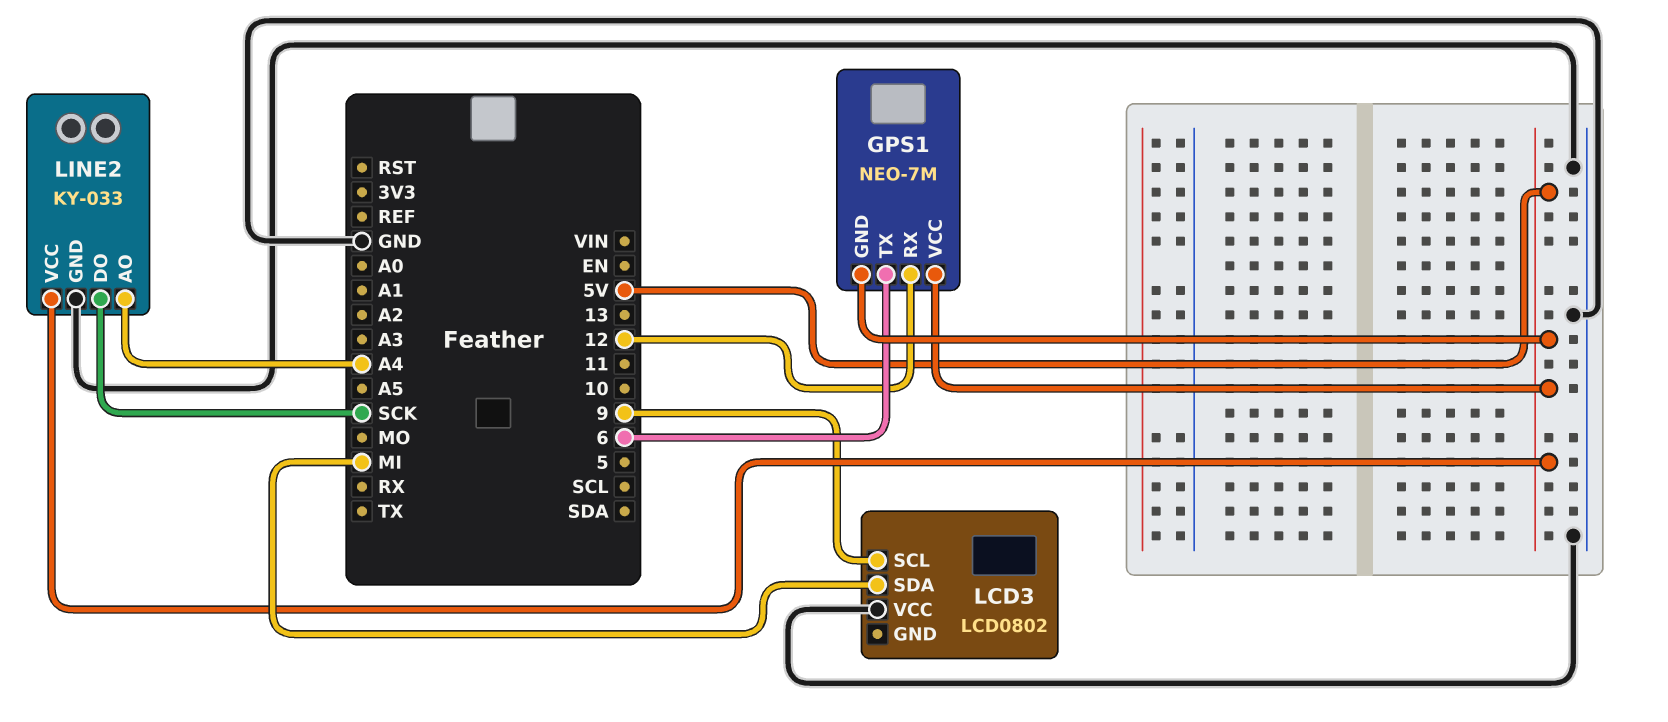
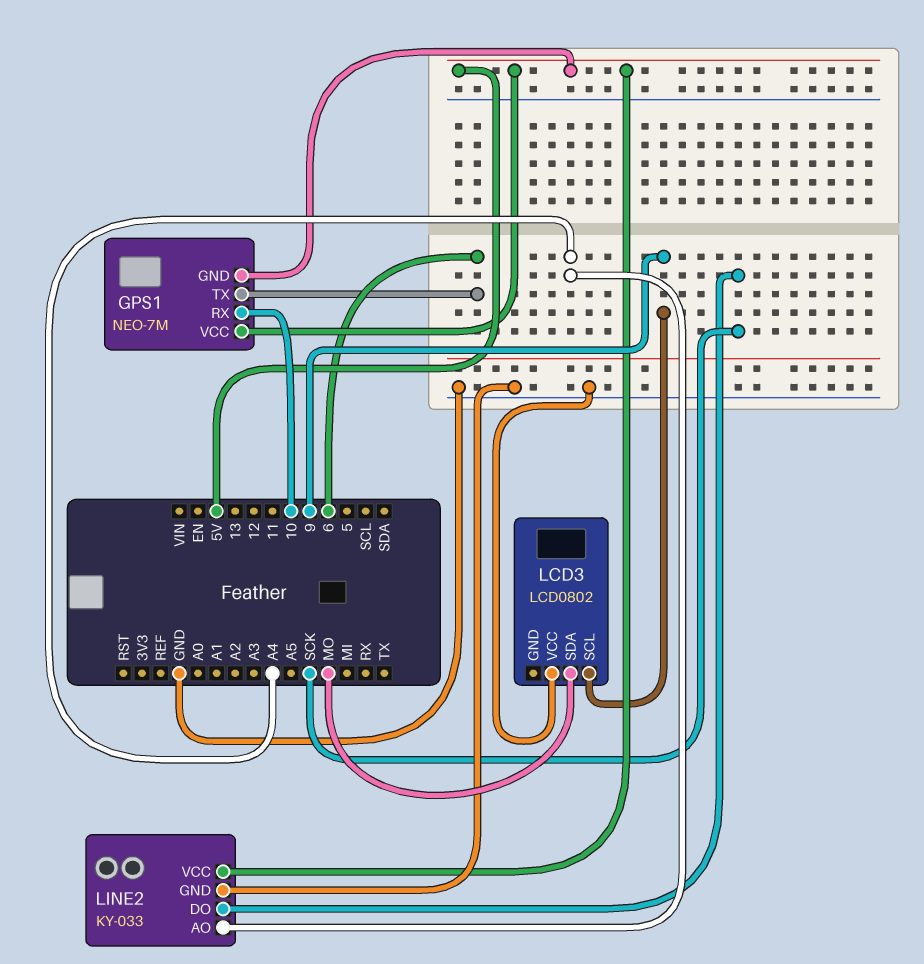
GPS1 pin RX: 12 -> 10
LCD3 pin SDA: MI -> MO

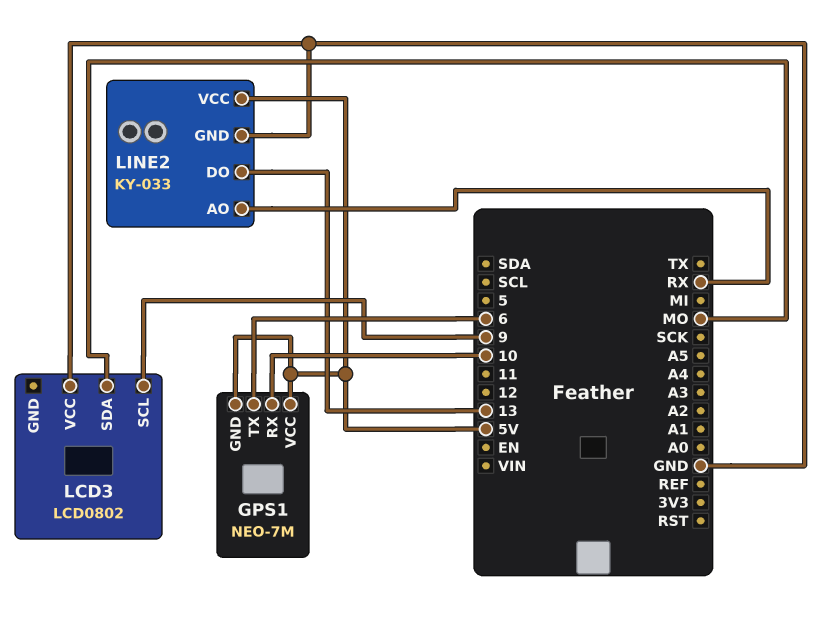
LINE2 pin AO: A4 -> RX
LINE2 pin DO: SCK -> 13

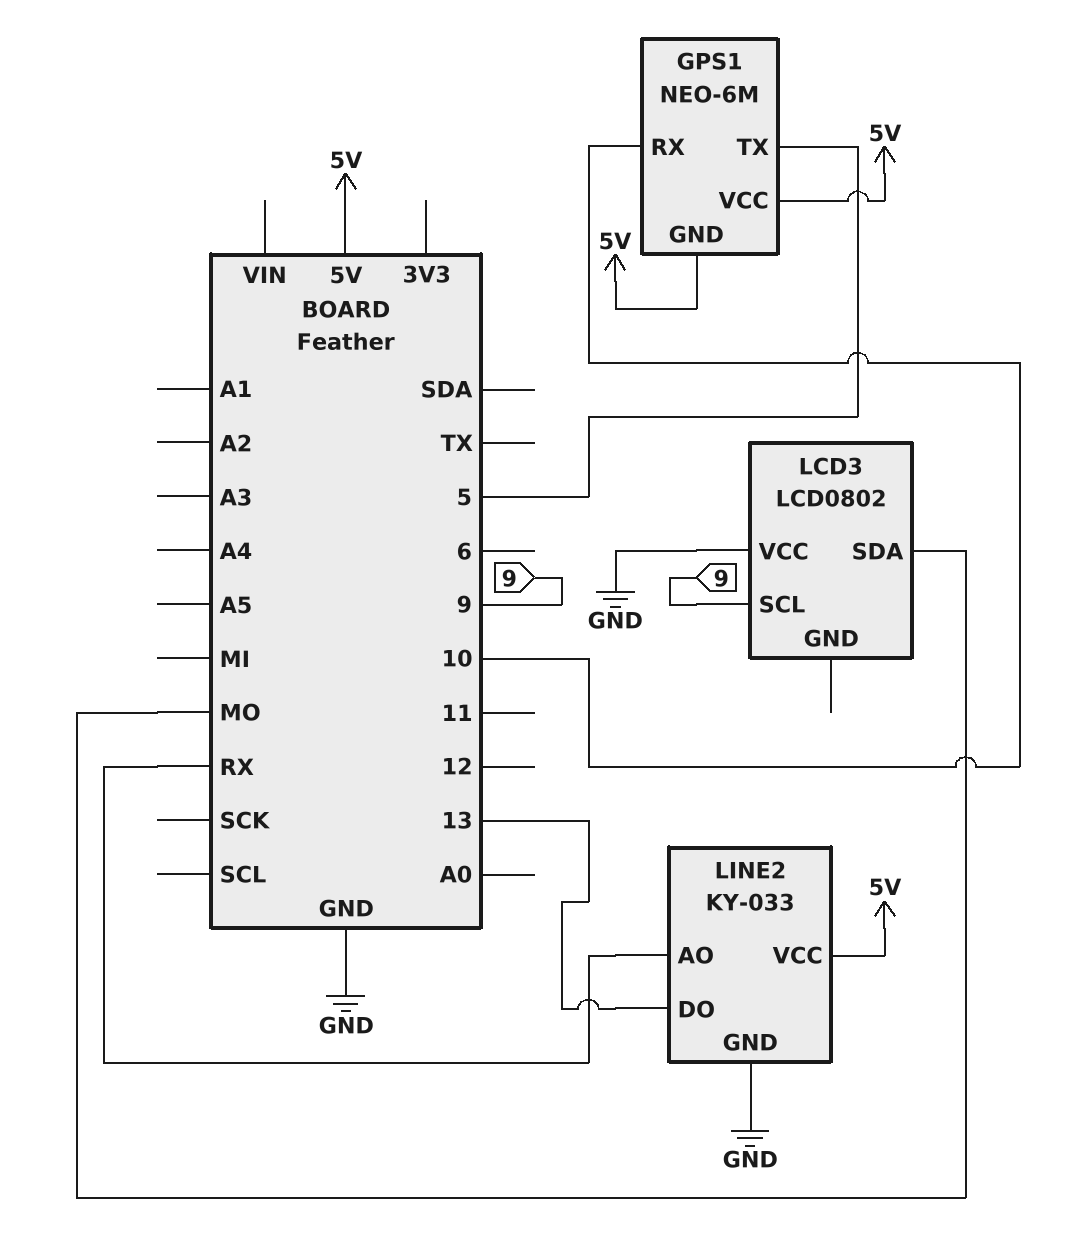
GPS1: NEO-7M -> NEO-6M
GPS1 pin TX: 6 -> 5

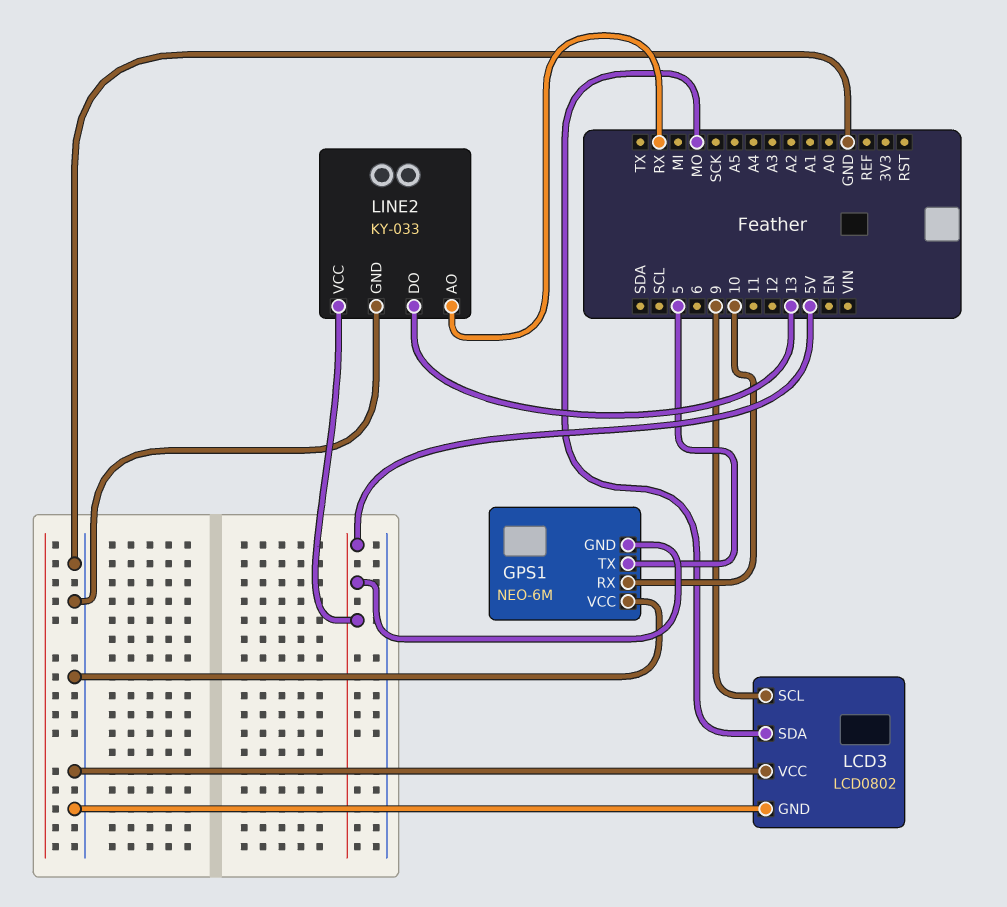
GPS1 pin VCC: 5V -> GND
LCD3 pin GND: none -> GND

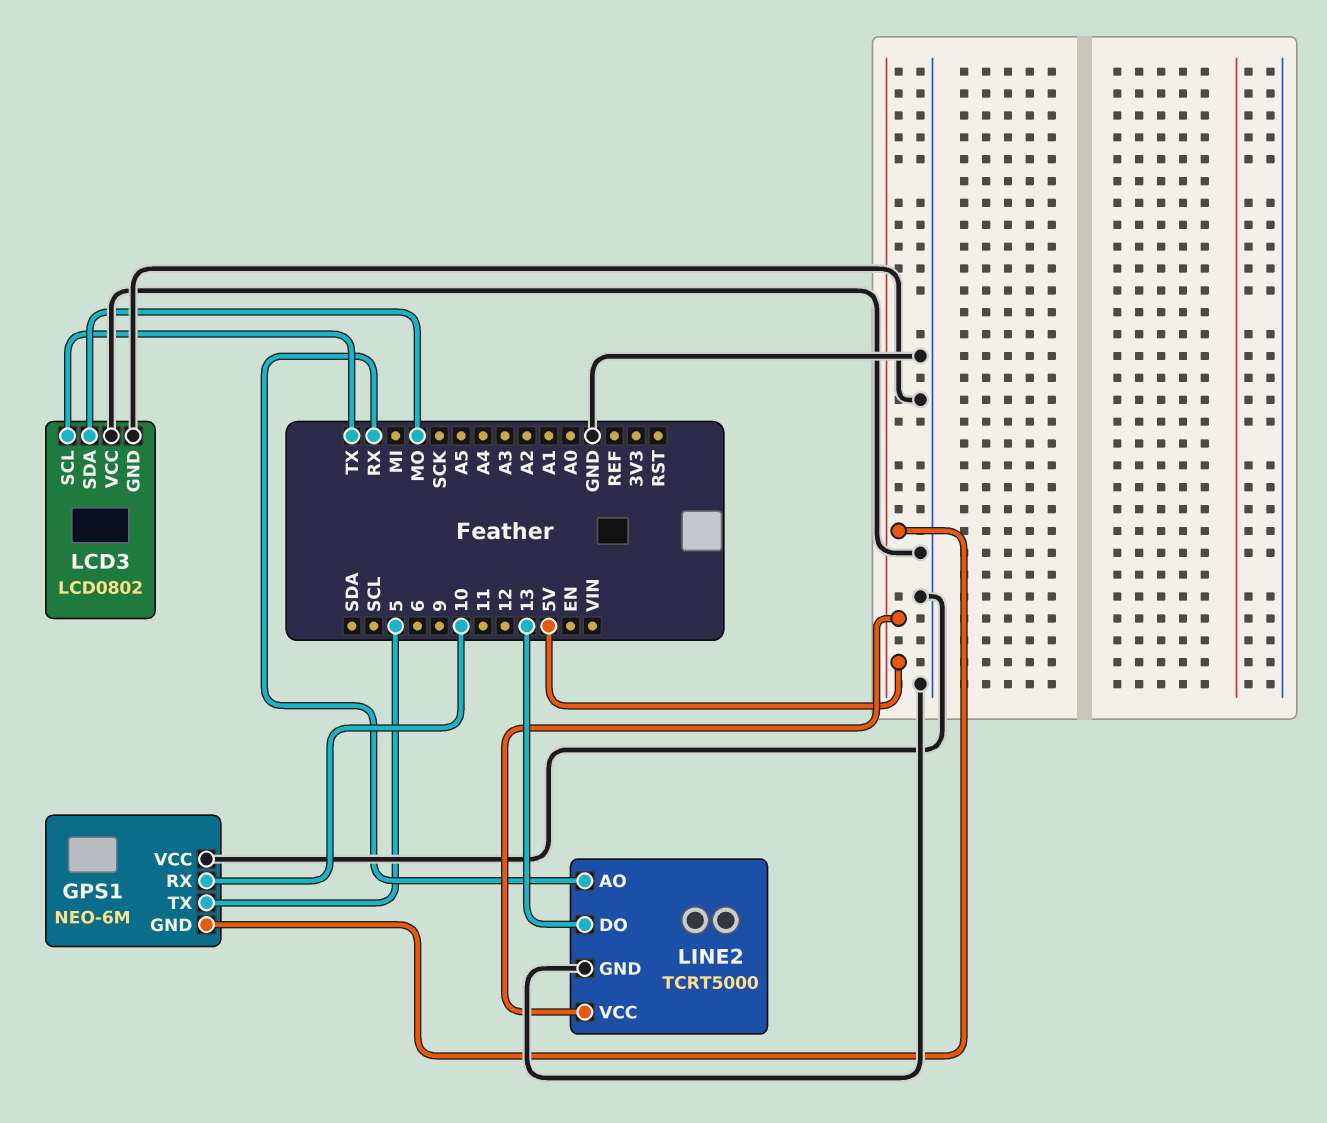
LCD3 pin SCL: 9 -> TX
LINE2: KY-033 -> TCRT5000

